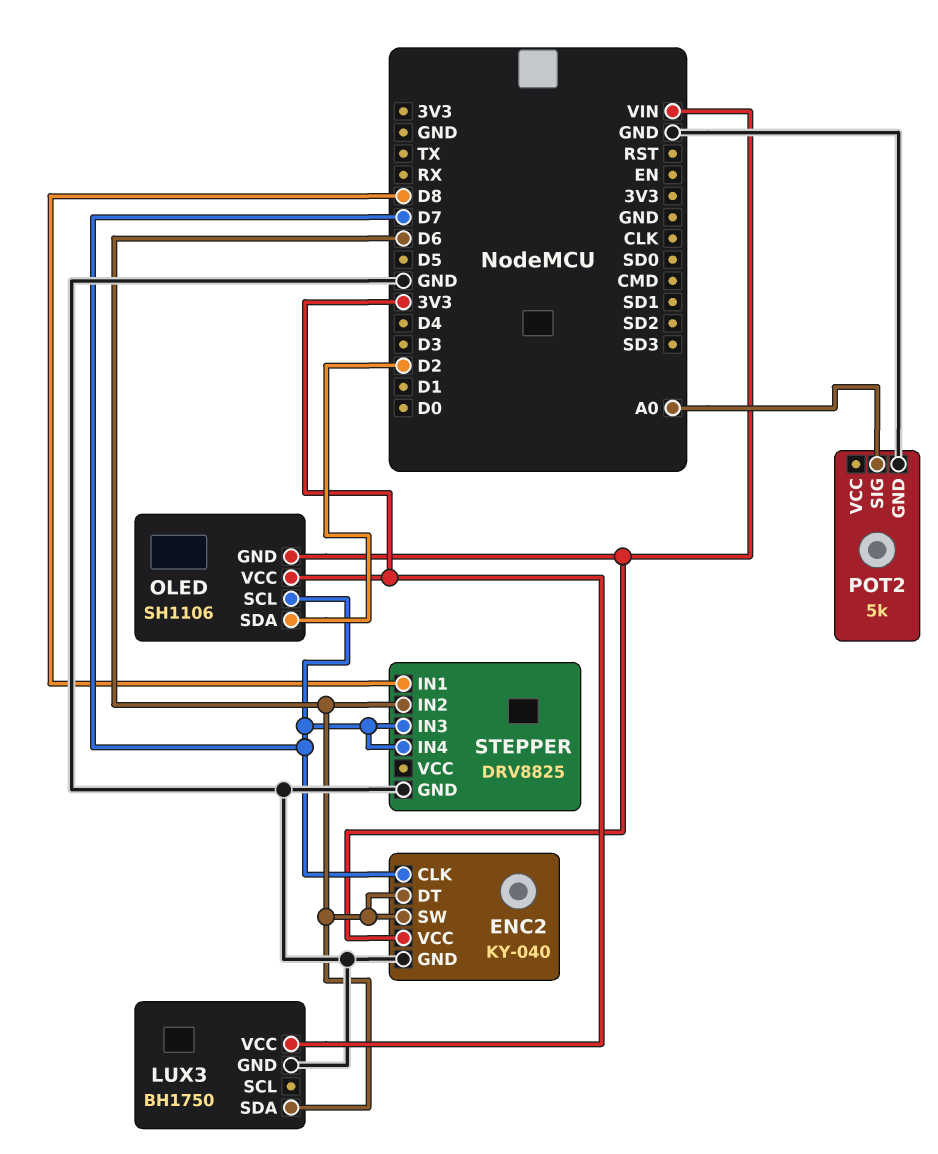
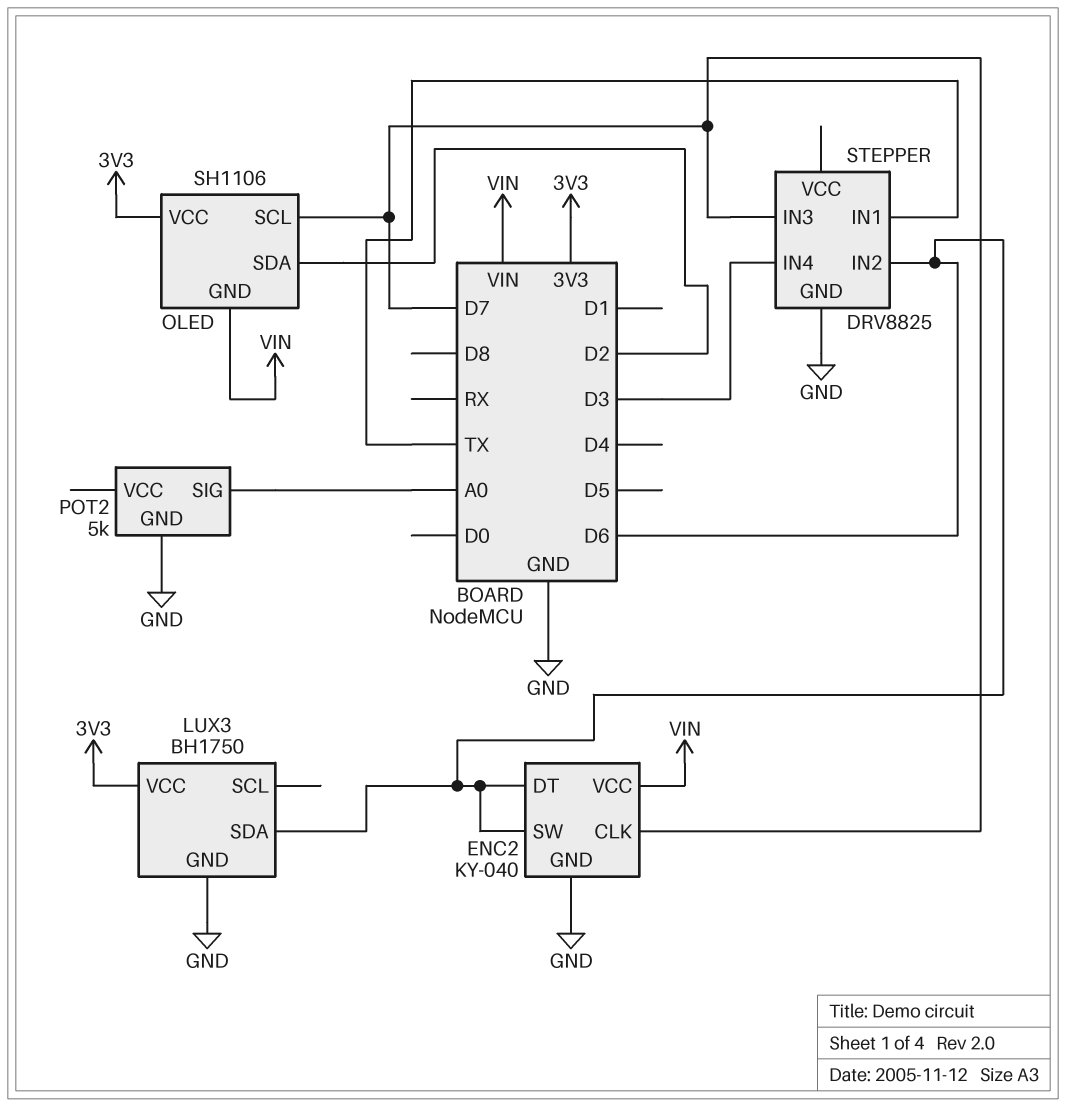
STEPPER pin IN1: D8 -> TX
STEPPER pin IN4: D7 -> D3

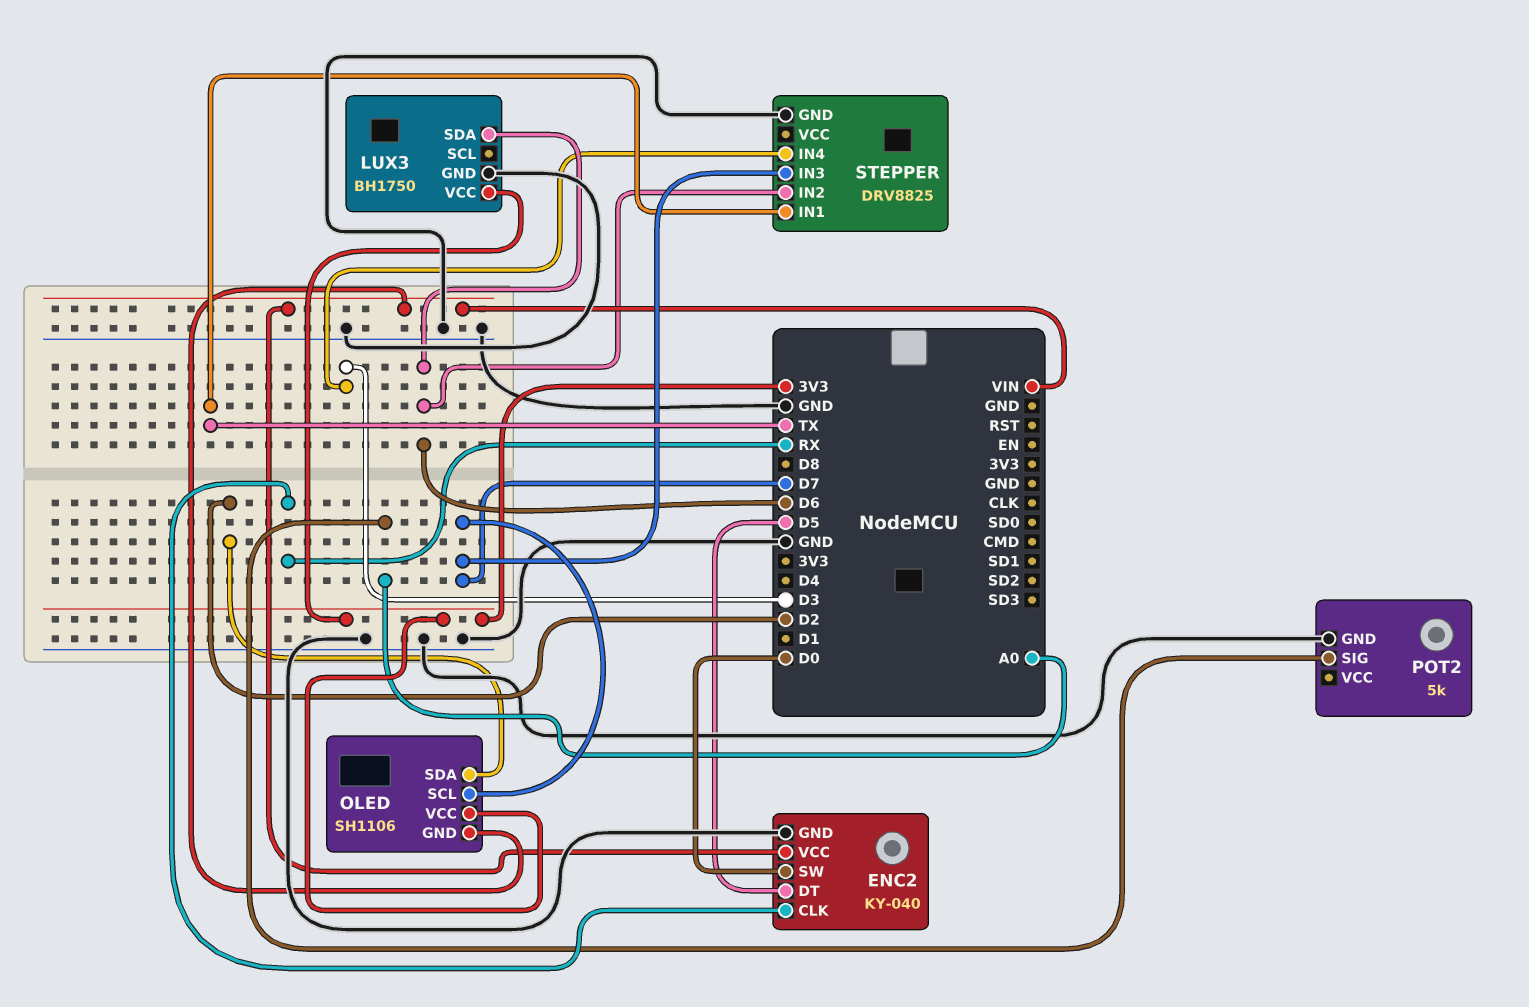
ENC2 pin CLK: D7 -> RX
ENC2 pin DT: D6 -> D5
ENC2 pin SW: D6 -> D0

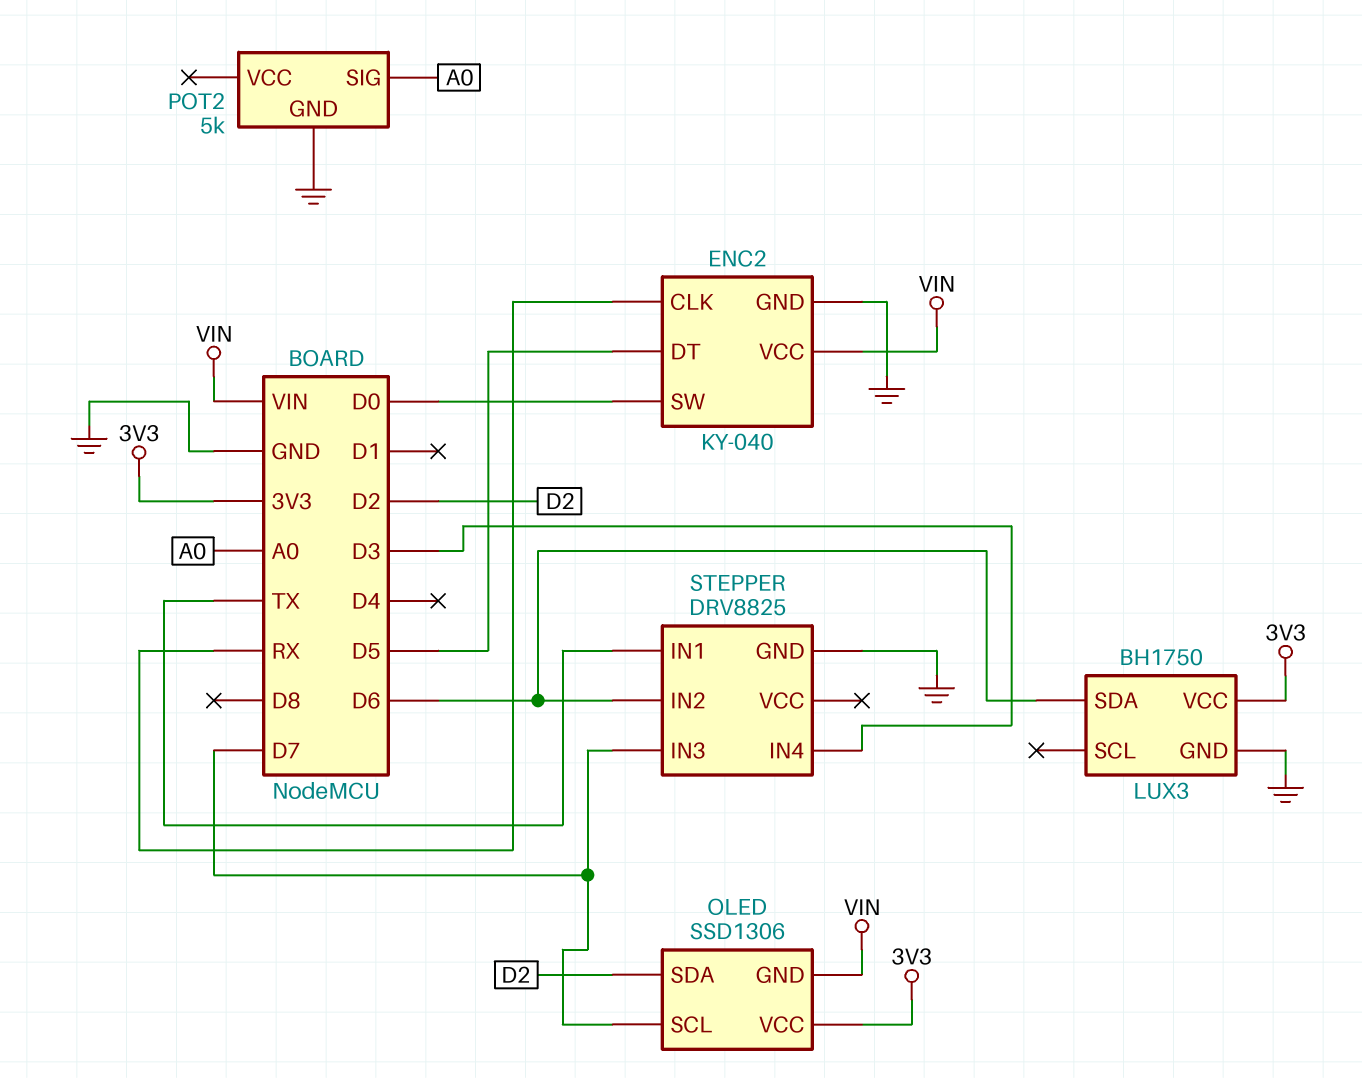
OLED: SH1106 -> SSD1306

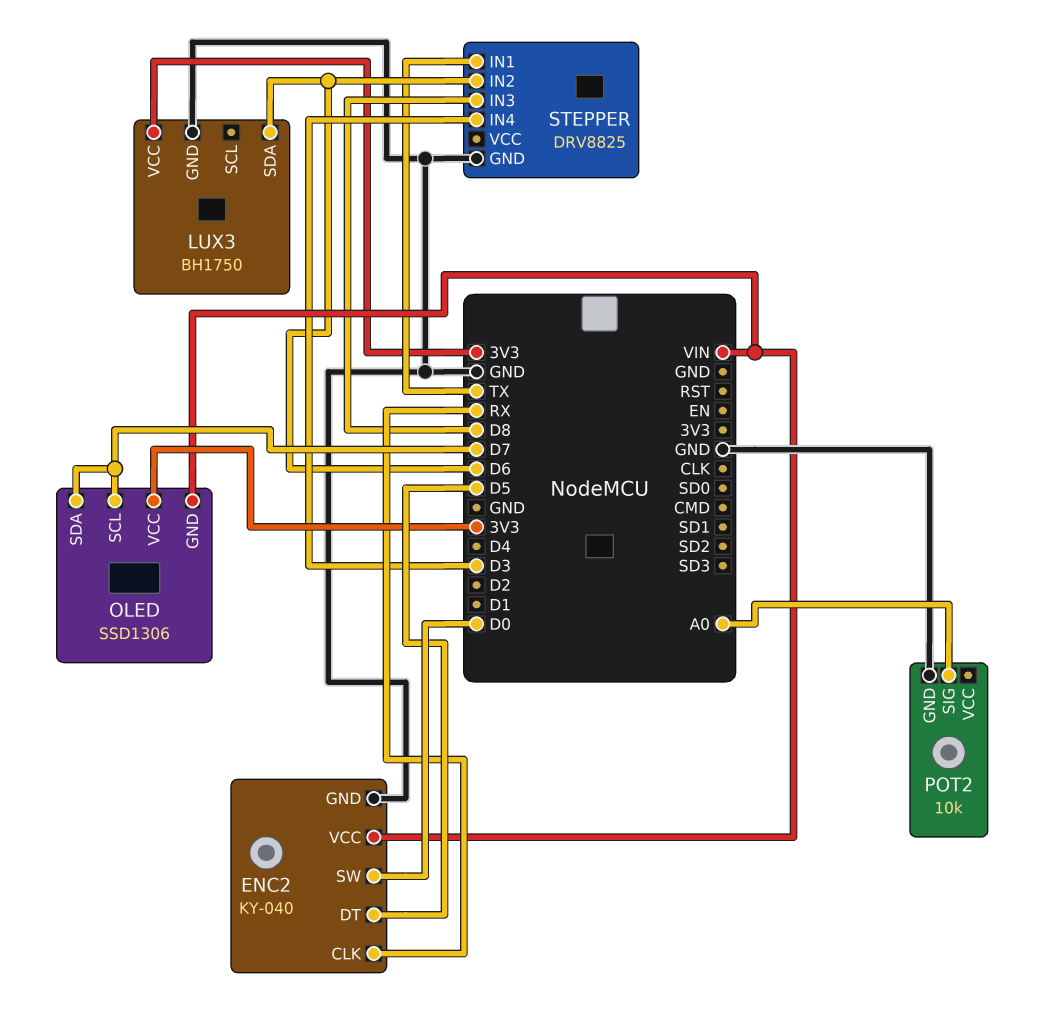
OLED pin SDA: D2 -> D7
POT2: 5k -> 10k
STEPPER pin IN3: D7 -> D8

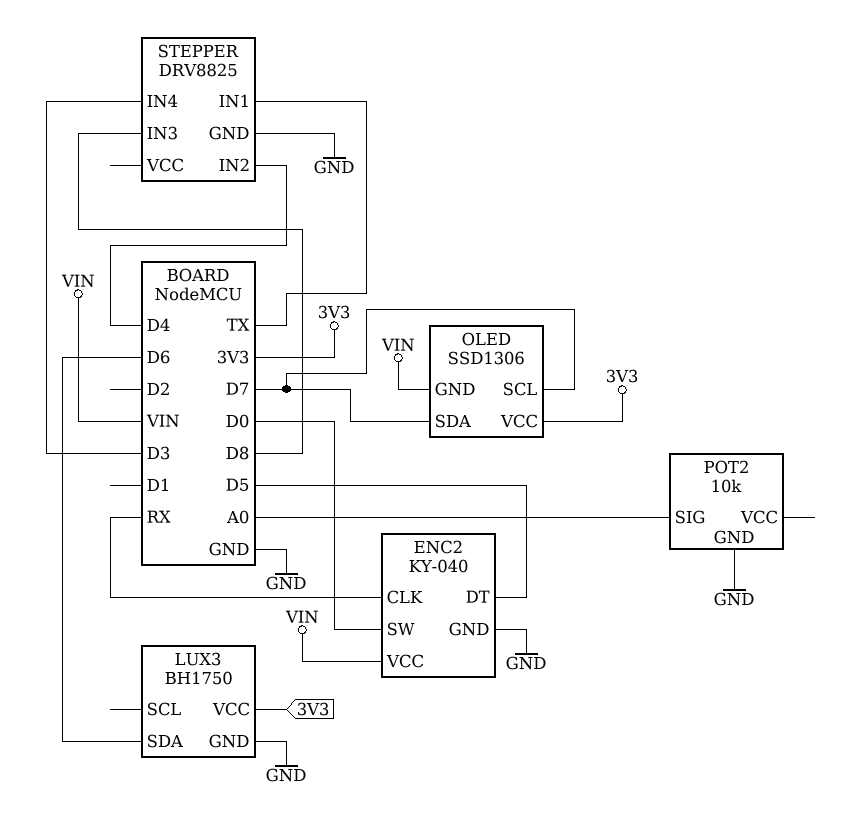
STEPPER pin IN2: D6 -> D4

